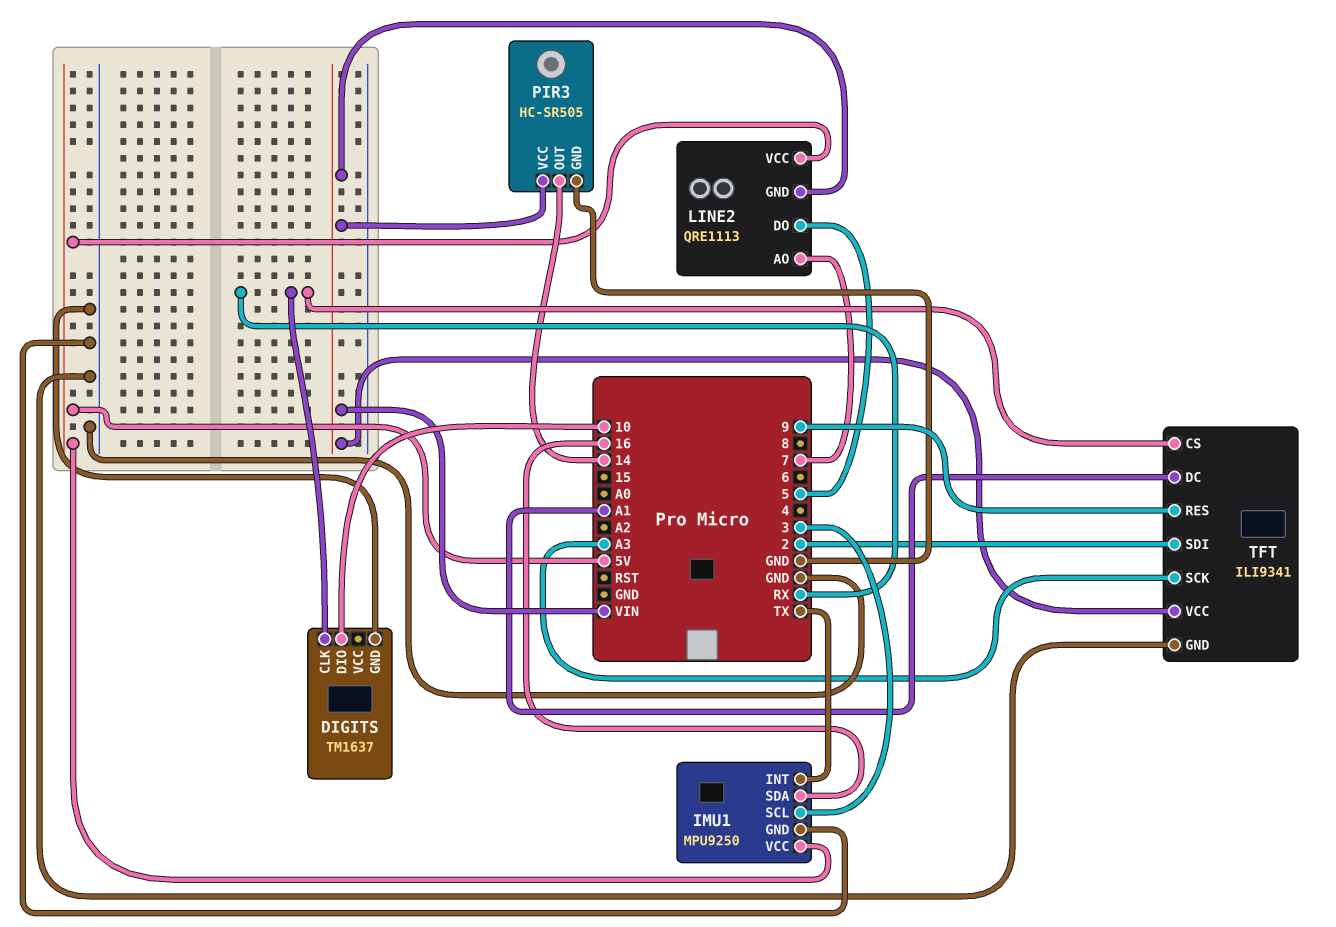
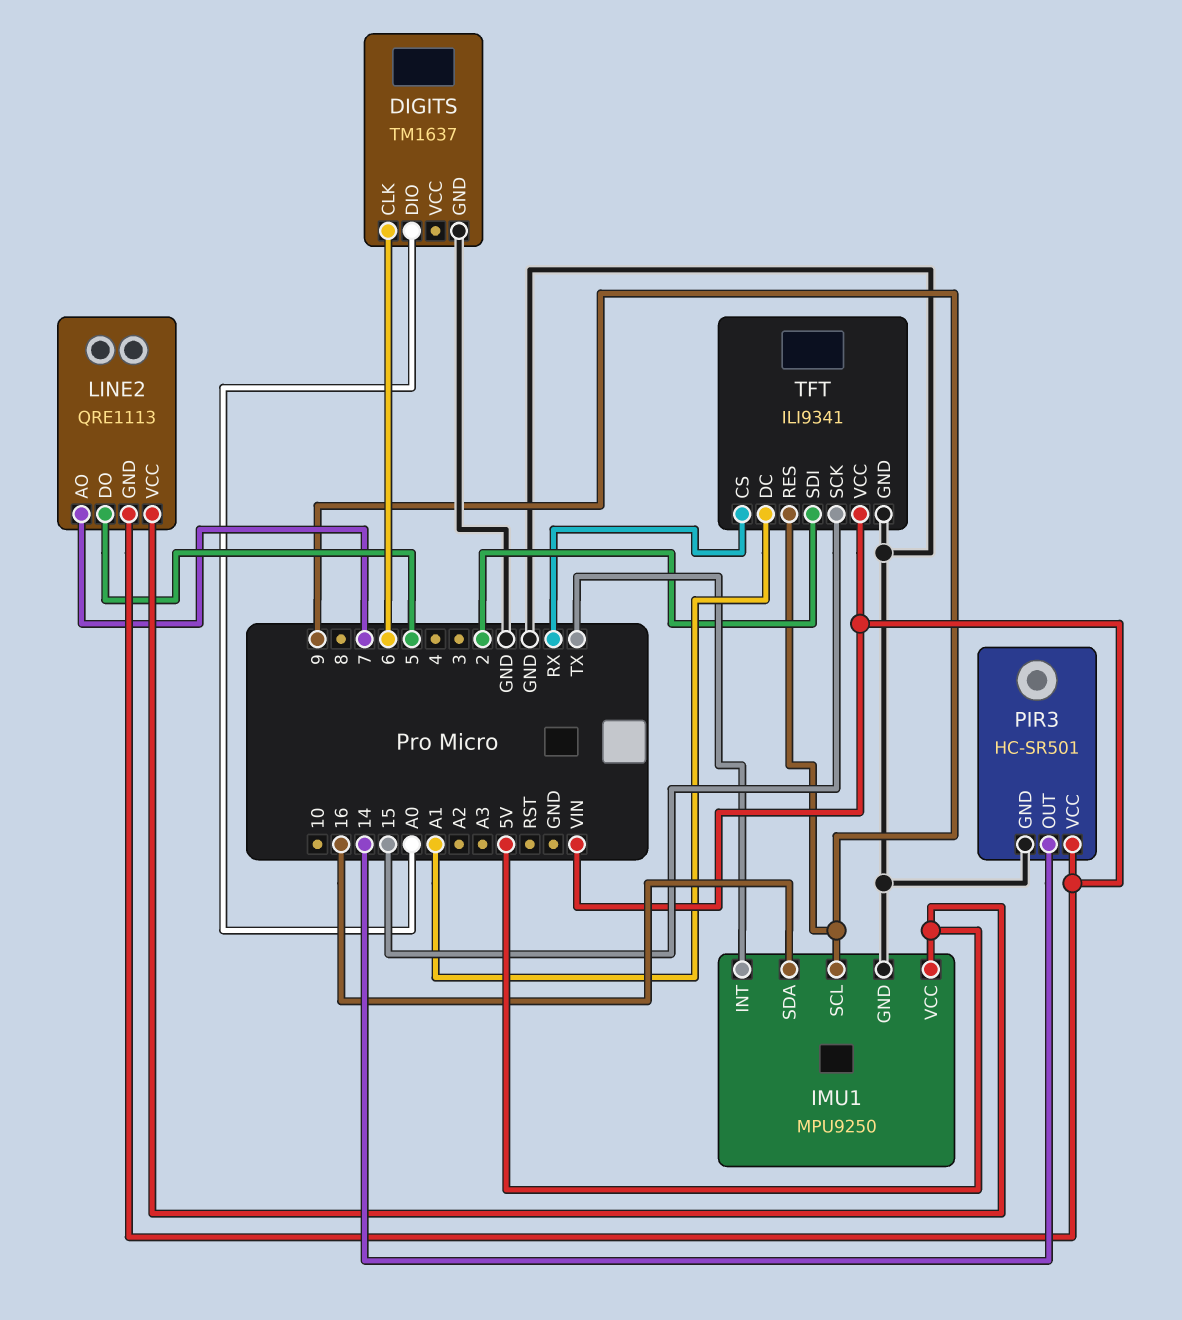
DIGITS pin CLK: RX -> 6
DIGITS pin DIO: 10 -> A0
IMU1 pin SCL: 3 -> 9
PIR3: HC-SR505 -> HC-SR501
TFT pin SCK: A3 -> 15

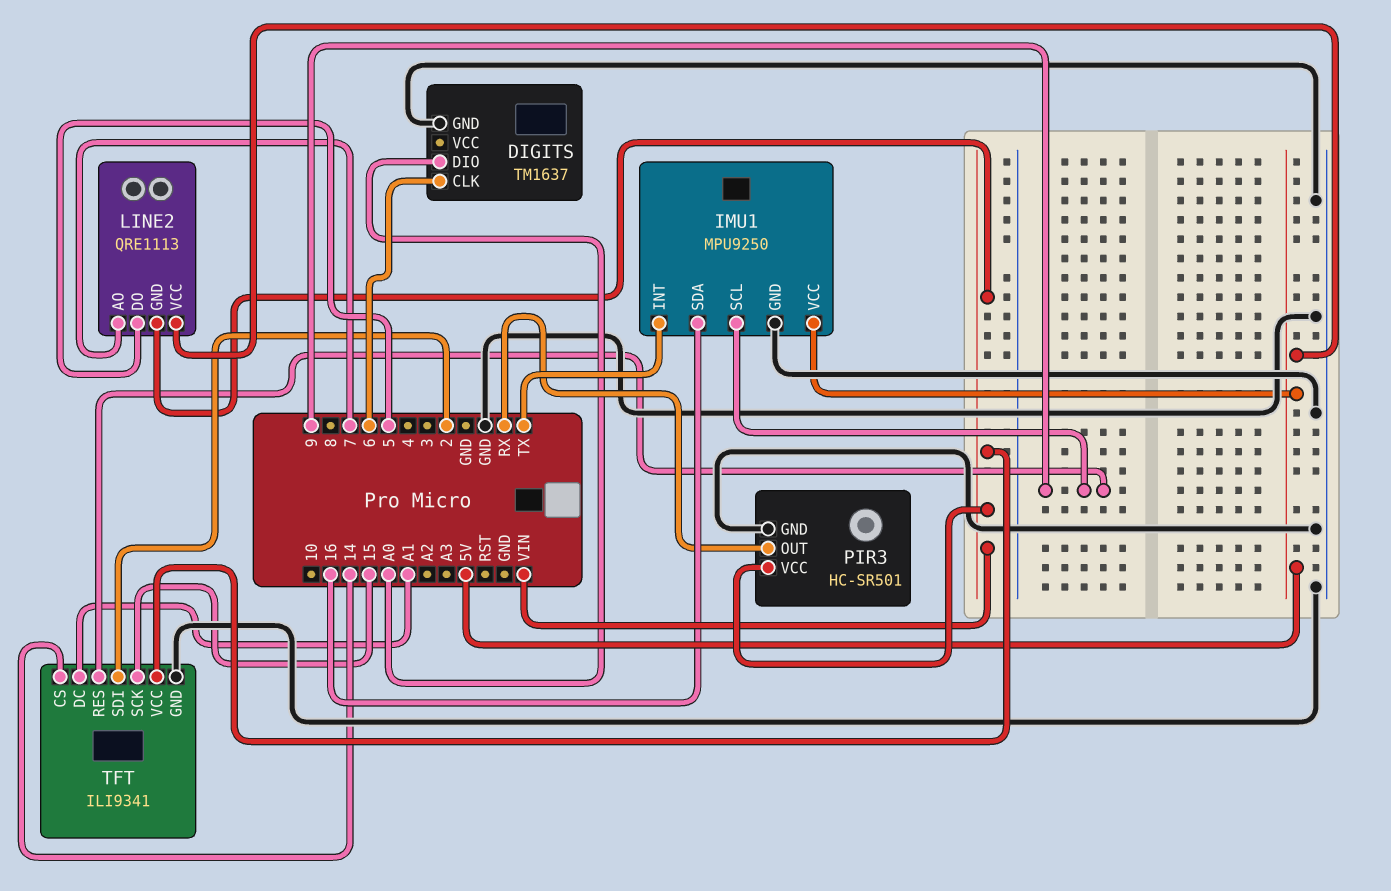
PIR3 pin OUT: 14 -> RX
TFT pin CS: RX -> 14

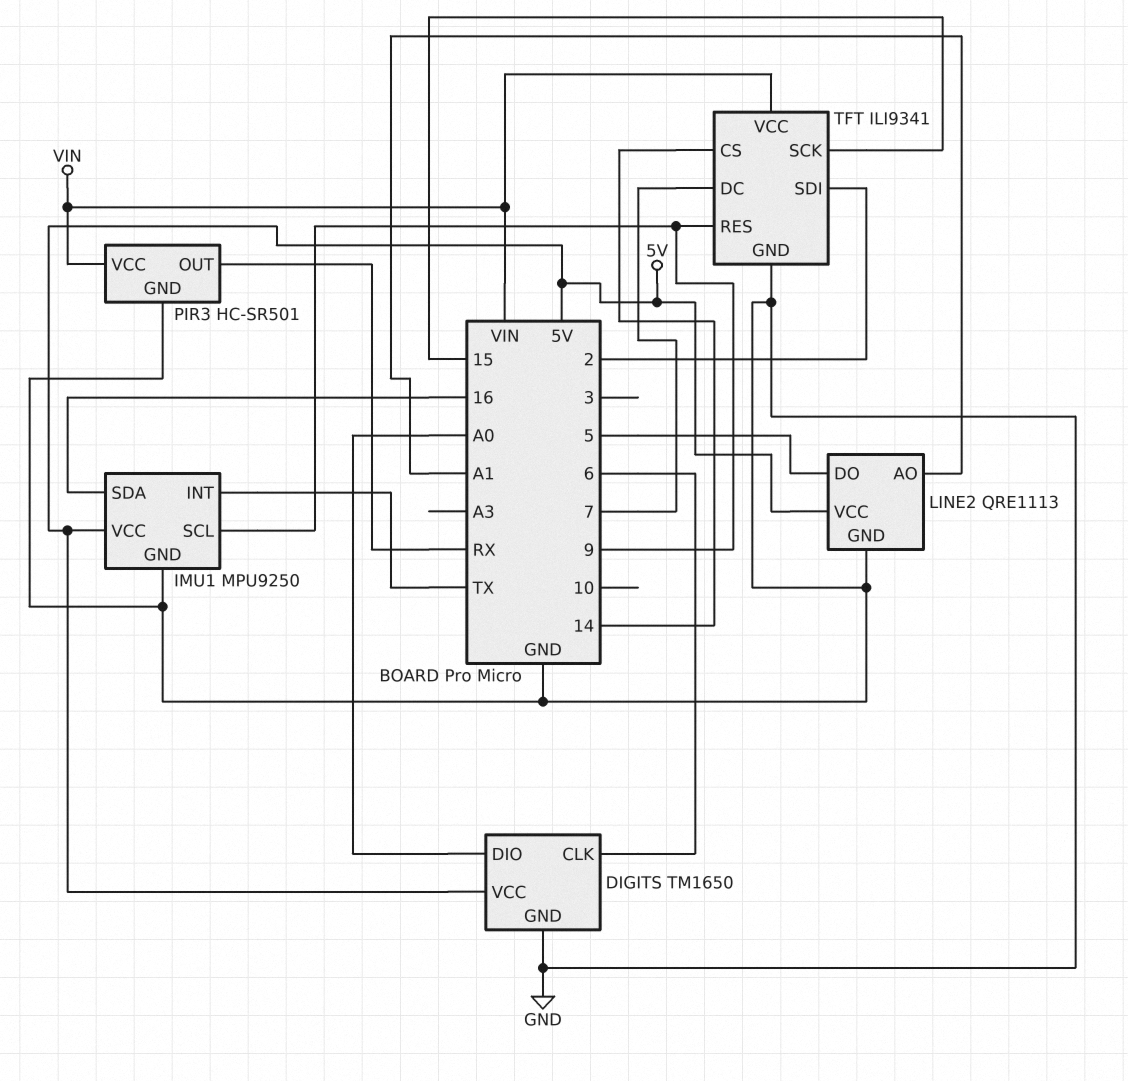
DIGITS: TM1637 -> TM1650
DIGITS pin VCC: none -> 5V
LINE2 pin AO: 7 -> A1
LINE2 pin GND: VIN -> GND
TFT pin DC: A1 -> 7

